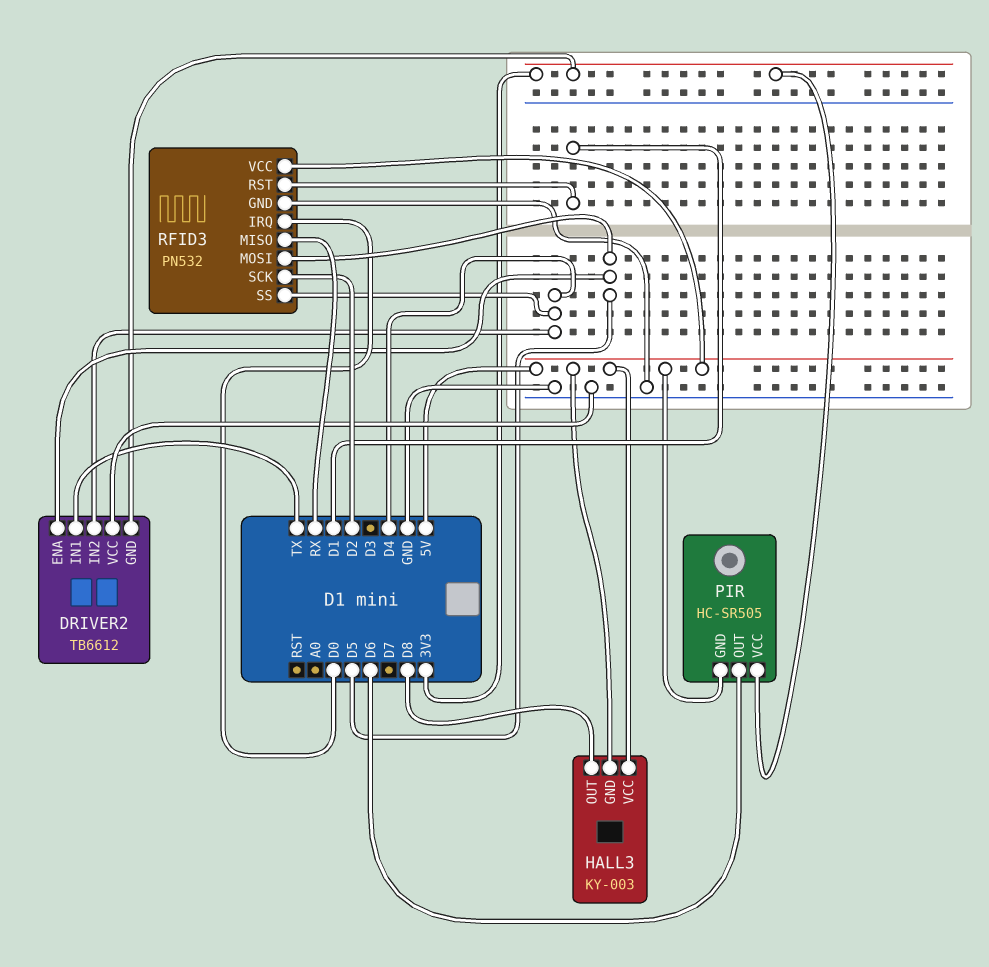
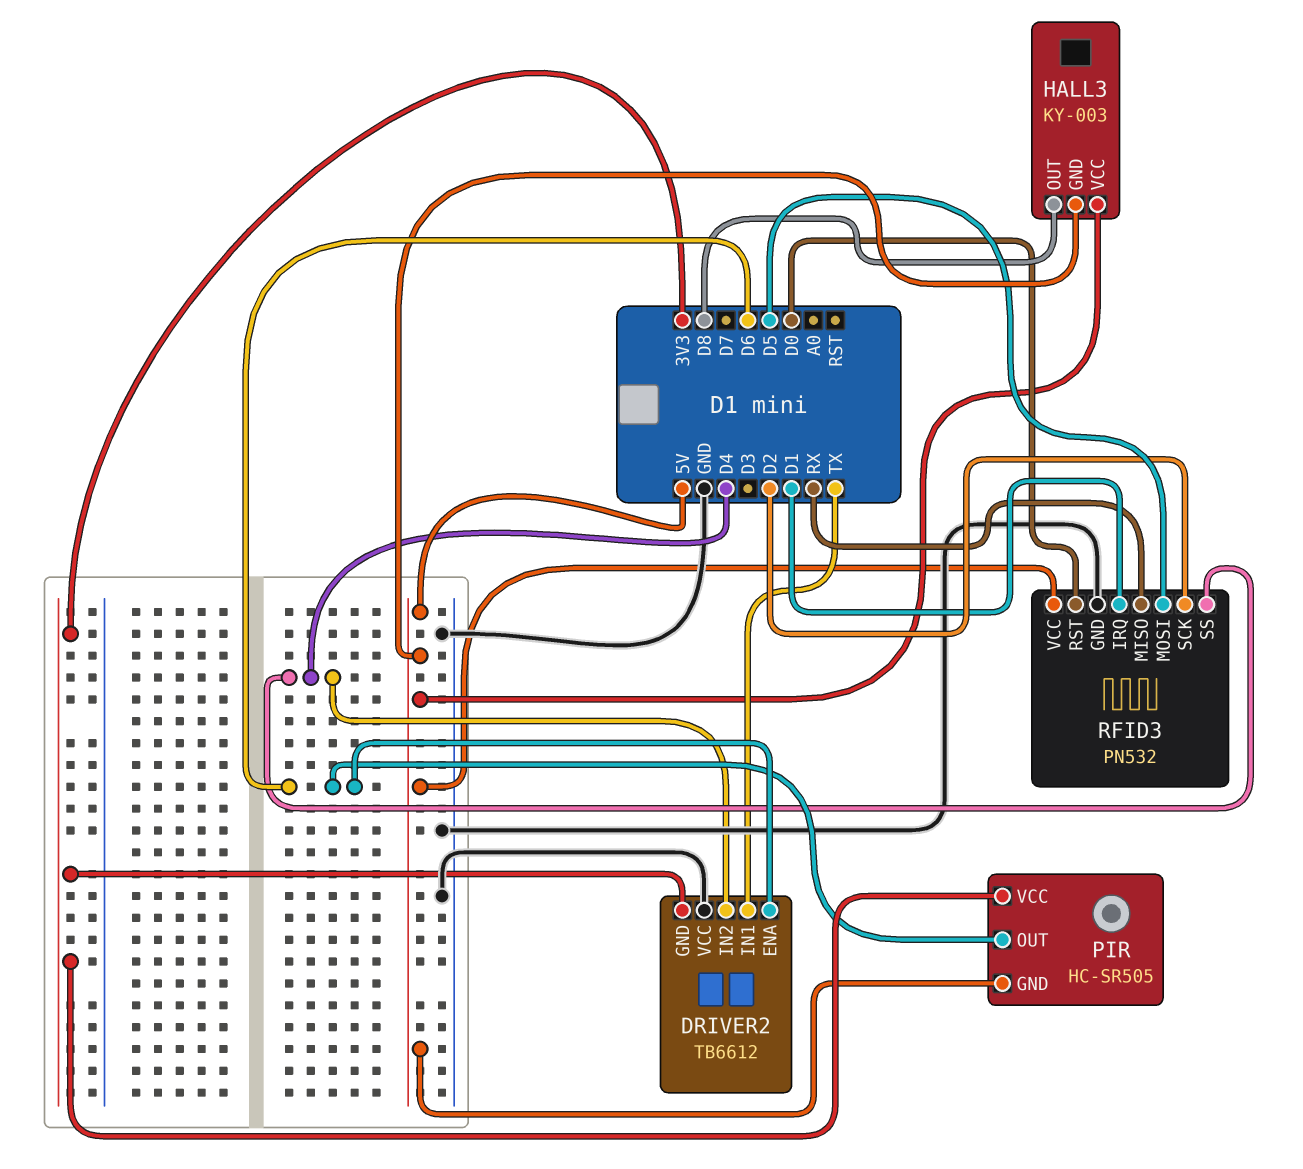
DRIVER2 pin ENA: D5 -> D6
RFID3 pin IRQ: D0 -> D1
RFID3 pin RST: D1 -> D0

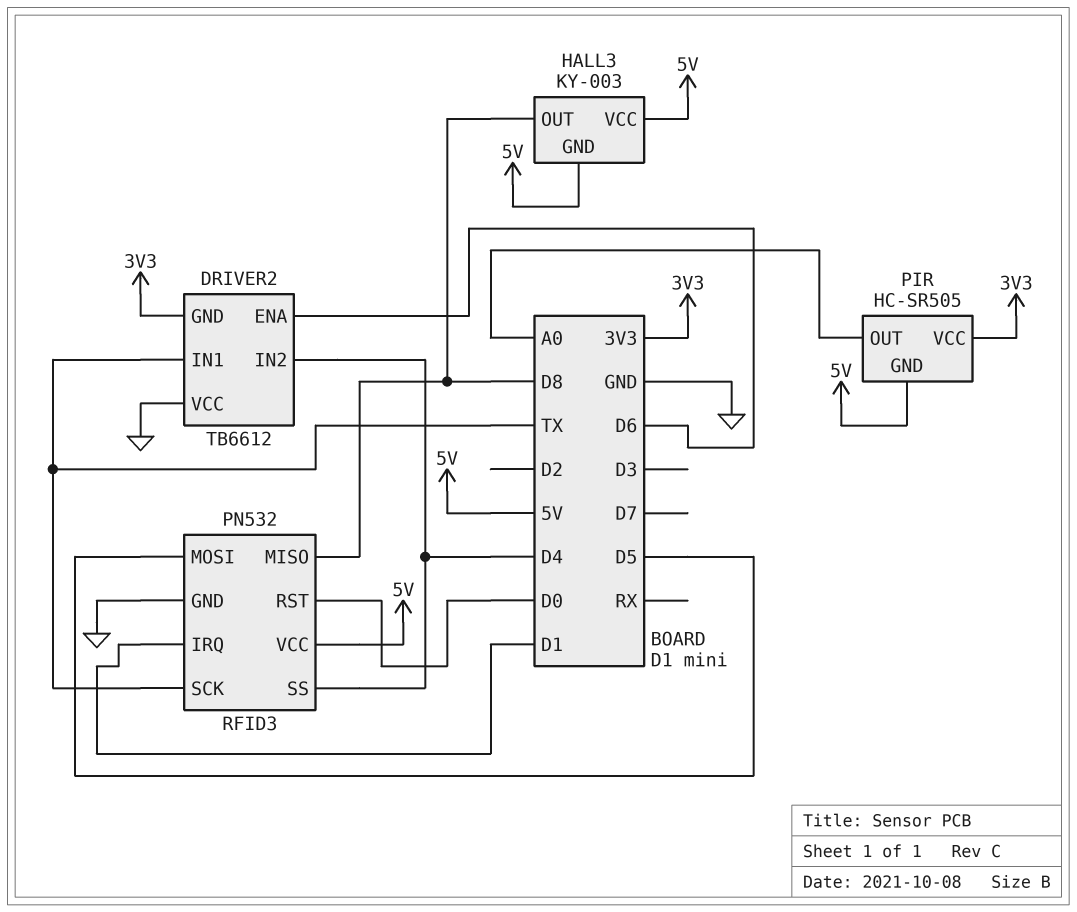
PIR pin OUT: D6 -> A0
RFID3 pin MISO: RX -> D8
RFID3 pin SCK: D2 -> TX

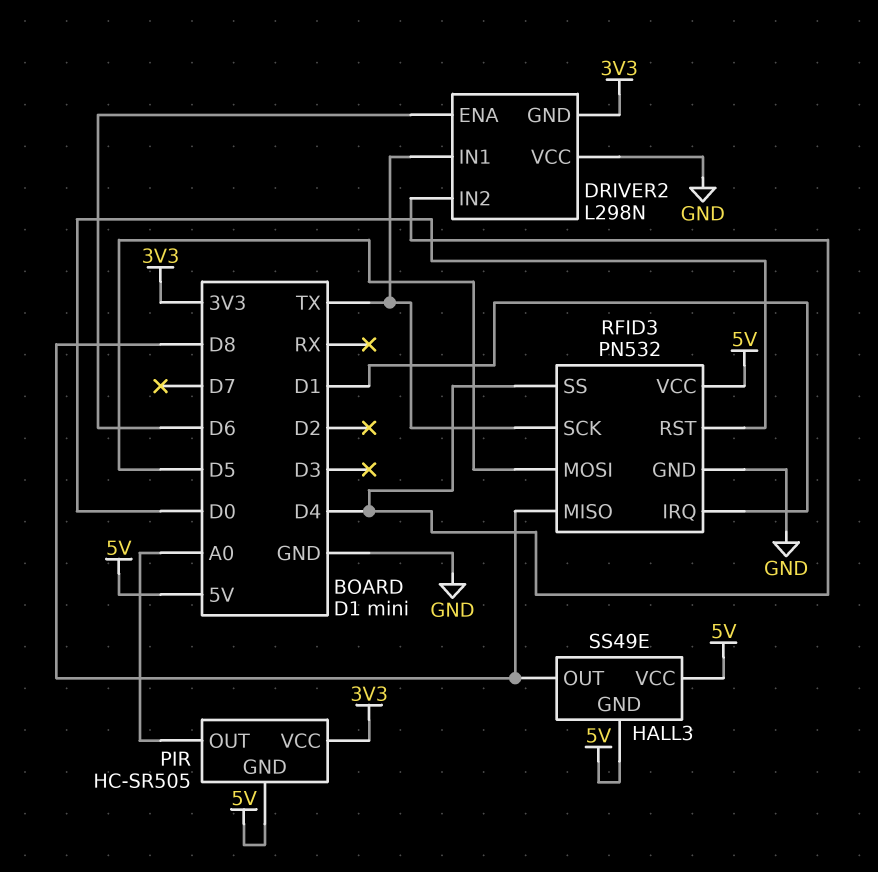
DRIVER2: TB6612 -> L298N
HALL3: KY-003 -> SS49E

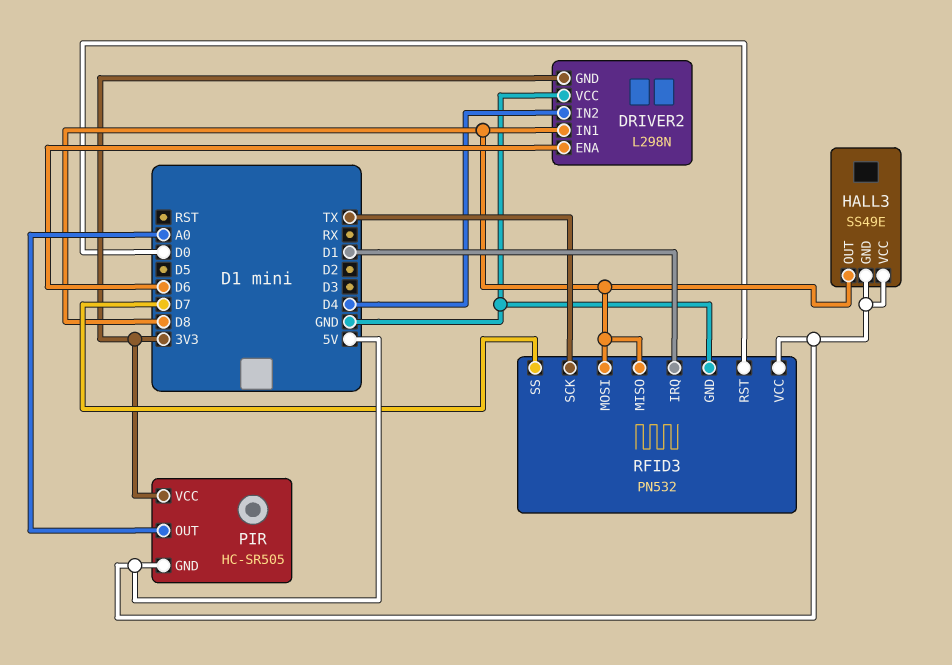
DRIVER2 pin IN1: TX -> D8
RFID3 pin MOSI: D5 -> D8
RFID3 pin SS: D4 -> D7

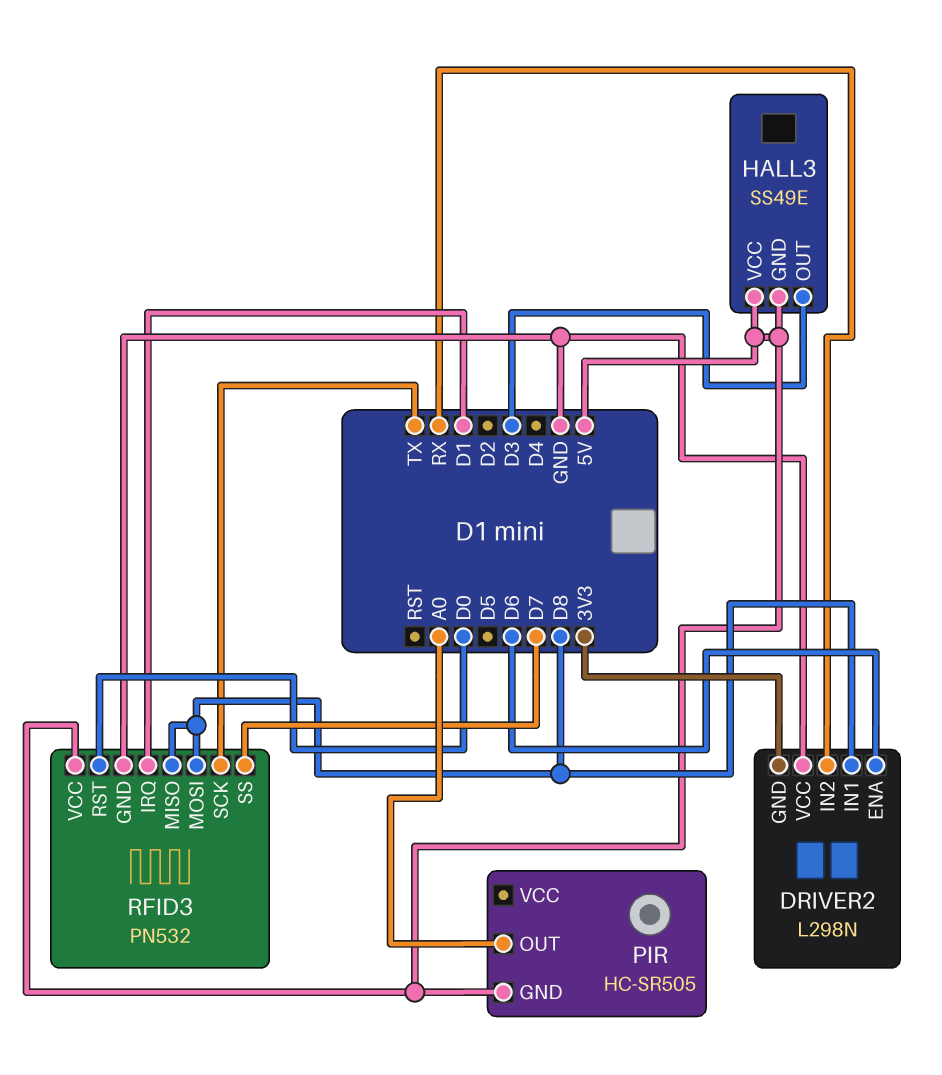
DRIVER2 pin IN2: D4 -> RX
HALL3 pin OUT: D8 -> D3
PIR pin VCC: 3V3 -> none

